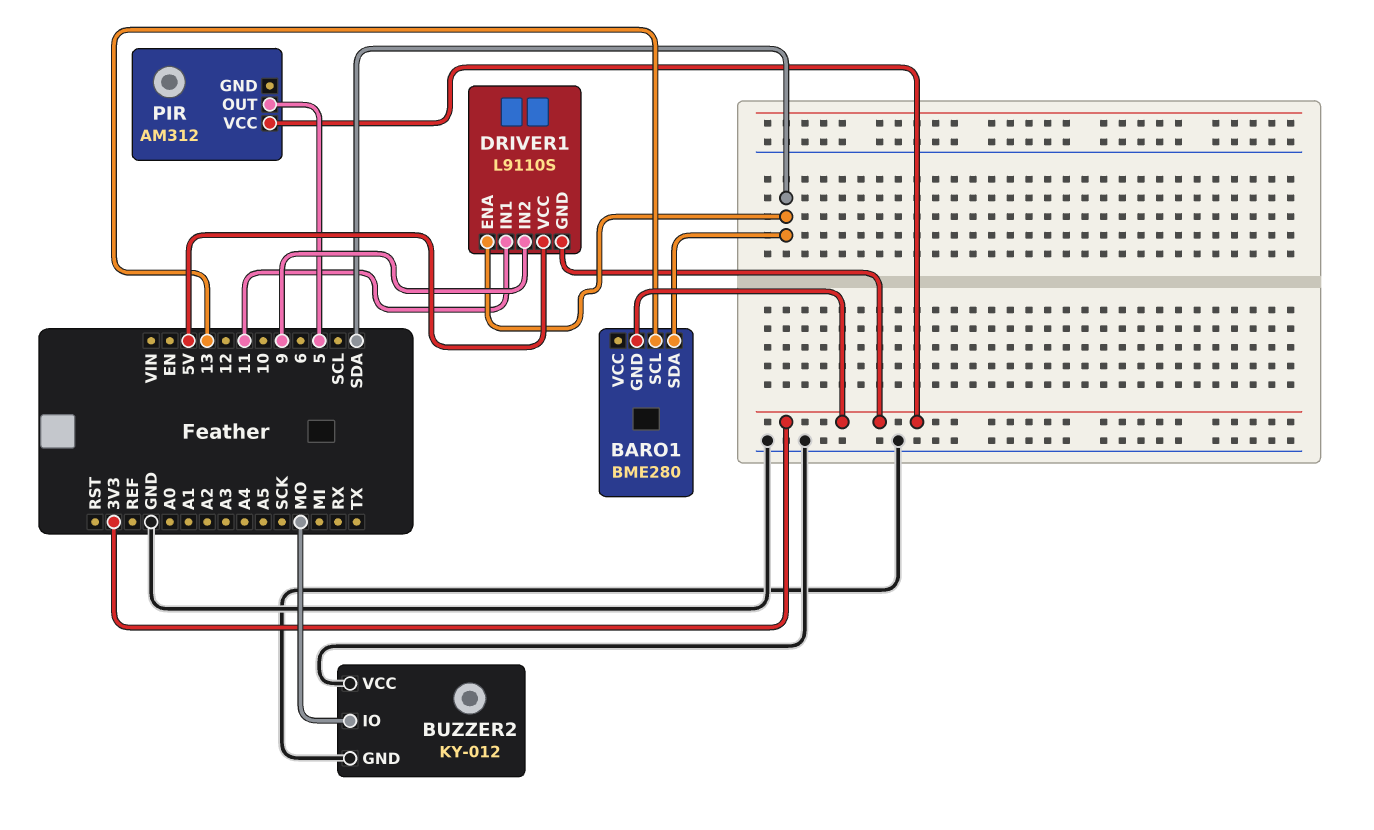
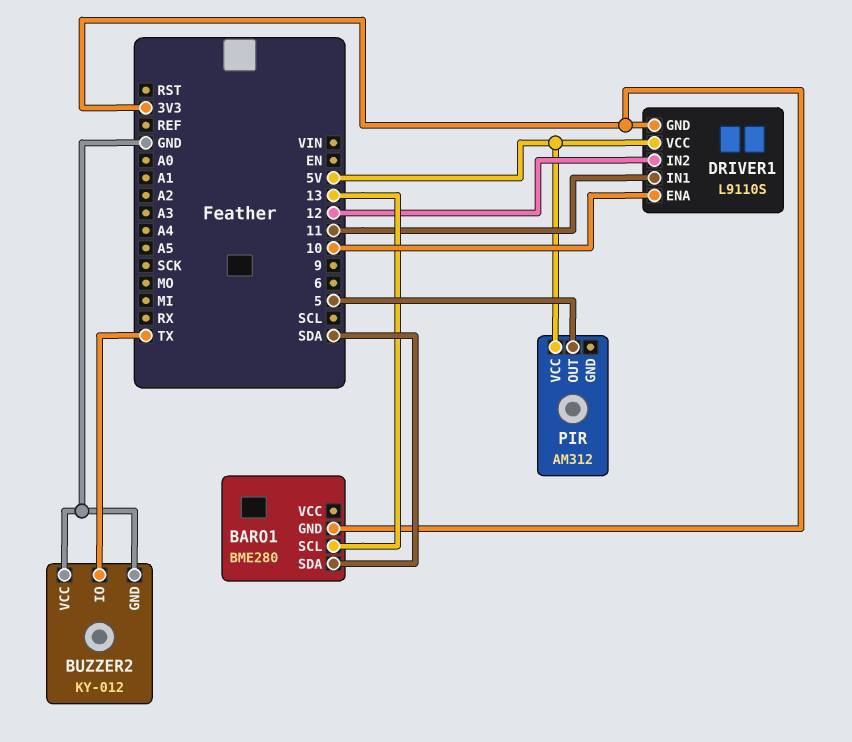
BUZZER2 pin IO: MO -> TX
DRIVER1 pin ENA: SDA -> 10
DRIVER1 pin IN2: 9 -> 12
PIR pin VCC: 3V3 -> 5V

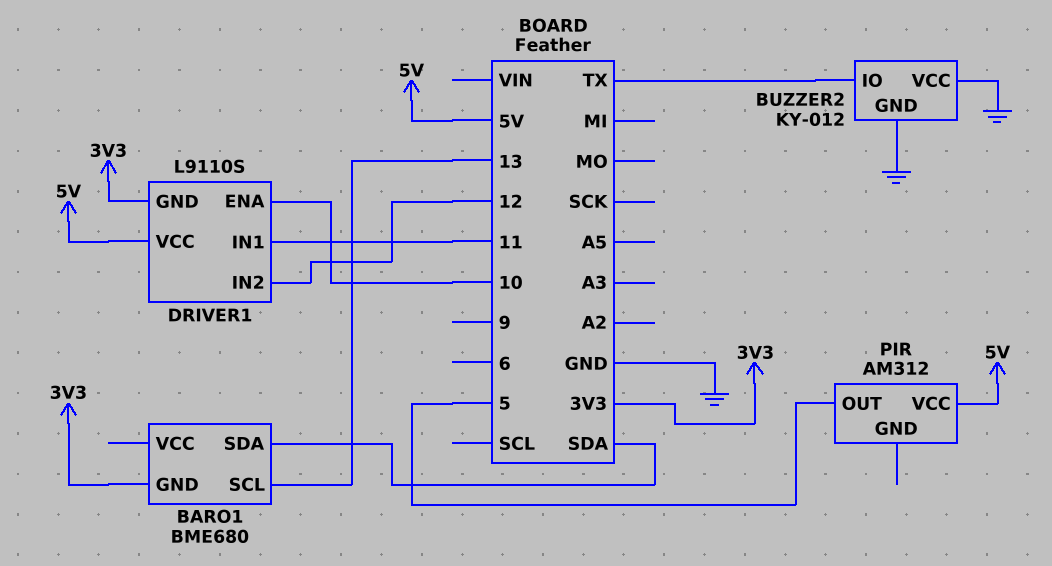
BARO1: BME280 -> BME680

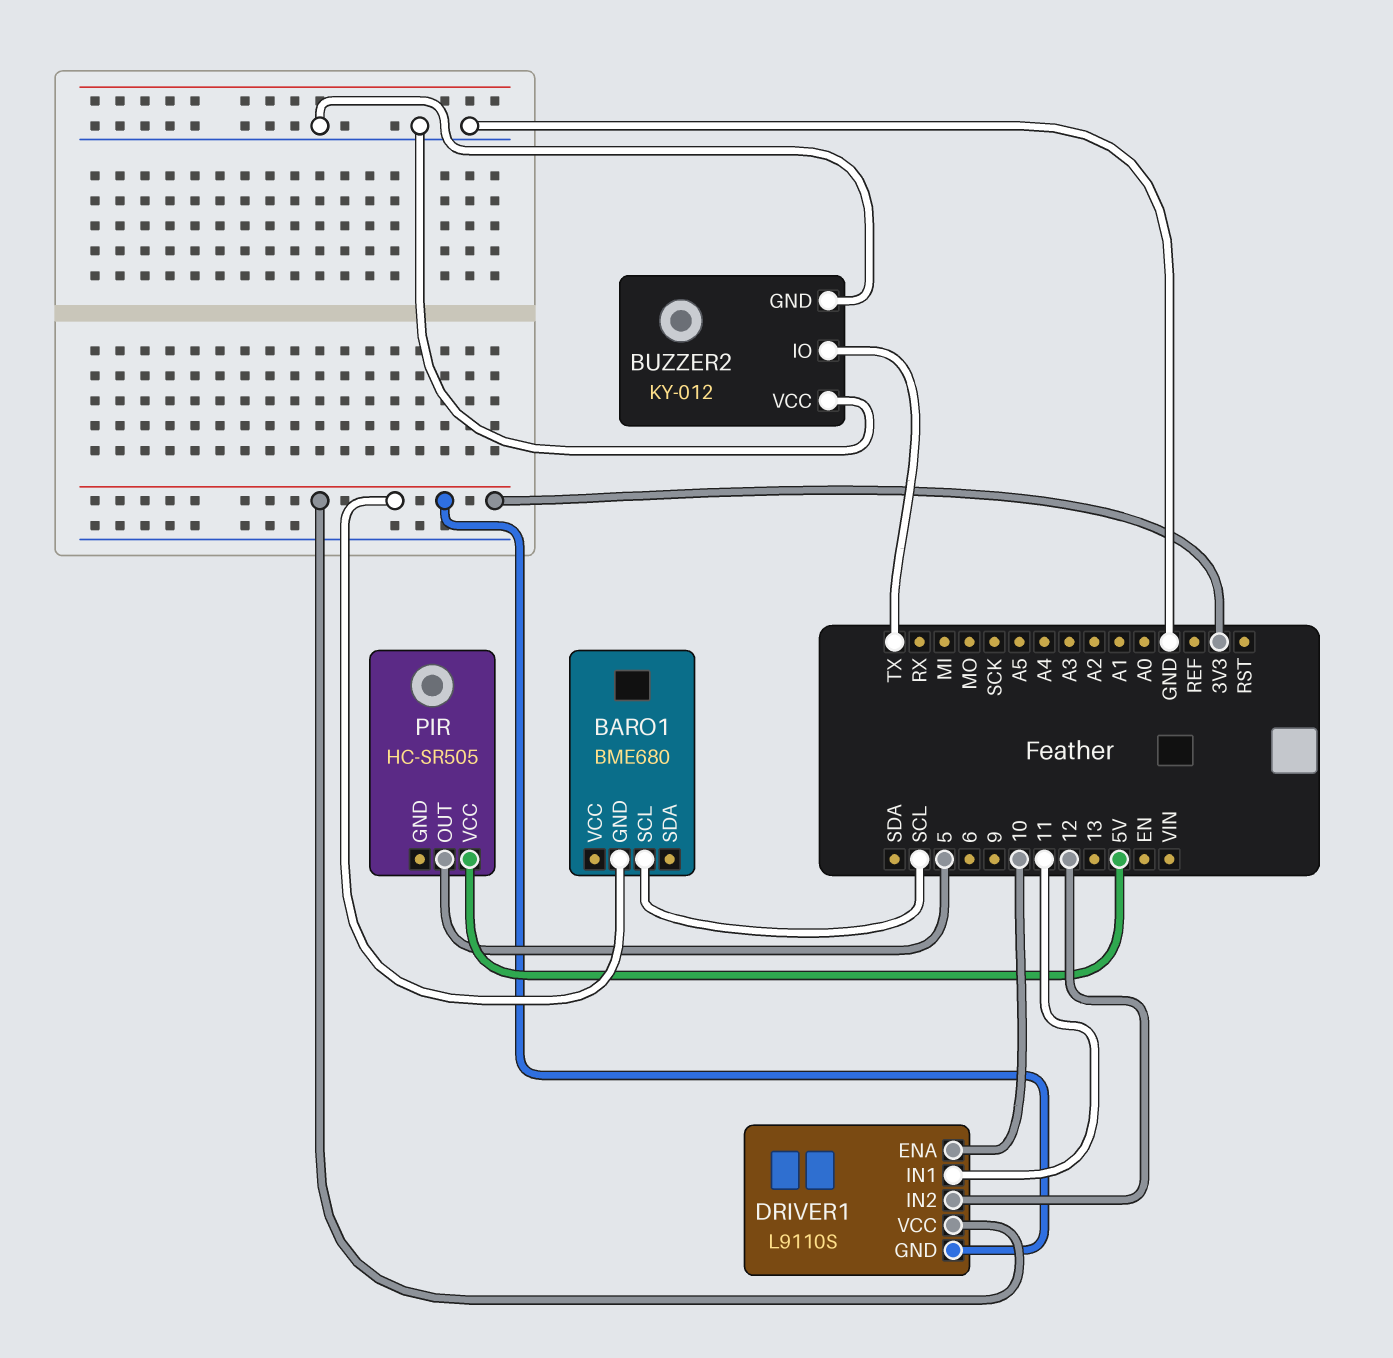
BARO1 pin SCL: 13 -> SCL
BARO1 pin SDA: SDA -> none
DRIVER1 pin VCC: 5V -> 3V3
PIR: AM312 -> HC-SR505

